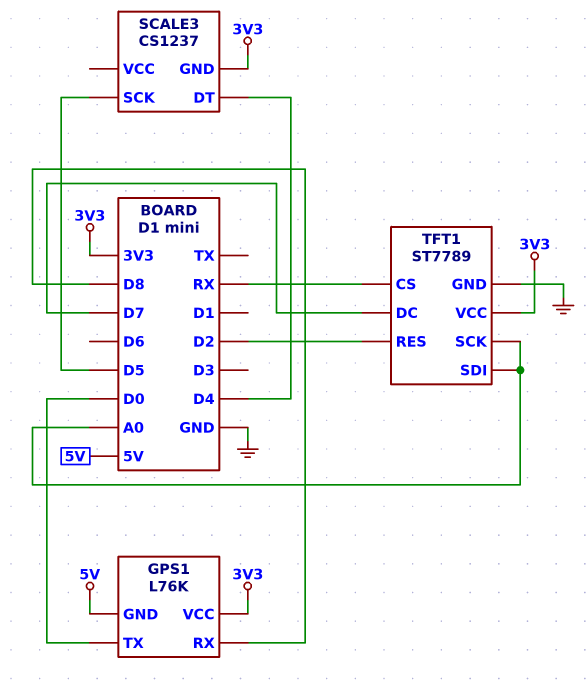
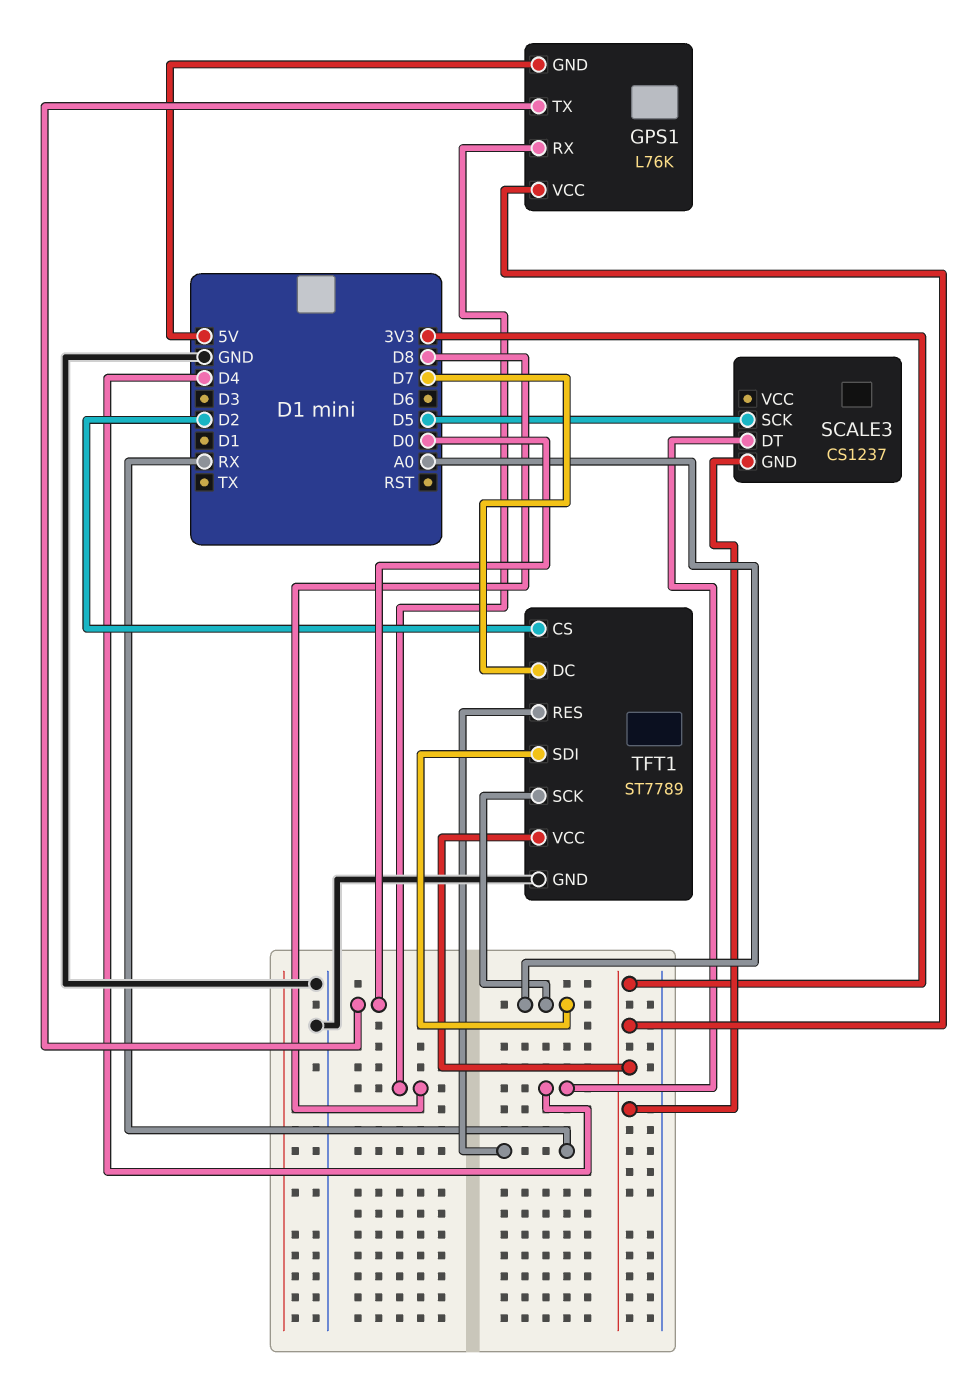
TFT1 pin CS: RX -> D2
TFT1 pin RES: D2 -> RX

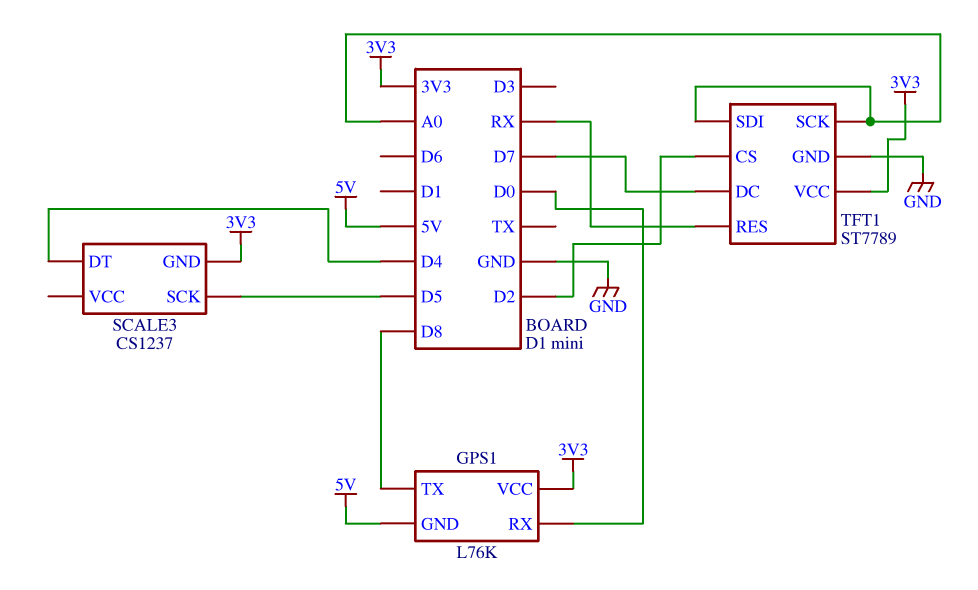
GPS1 pin RX: D8 -> D0
GPS1 pin TX: D0 -> D8

